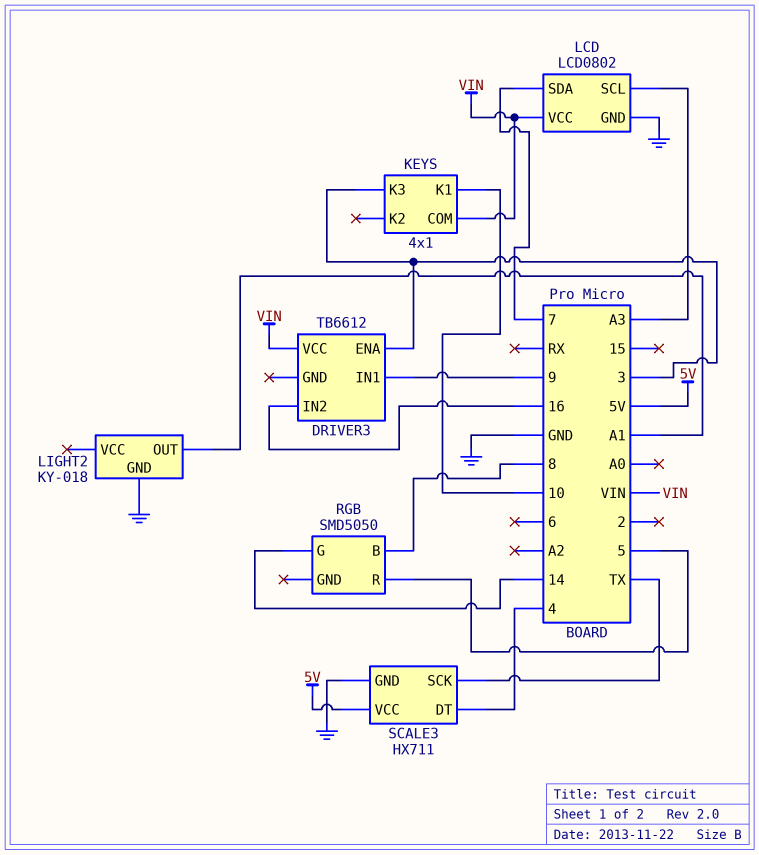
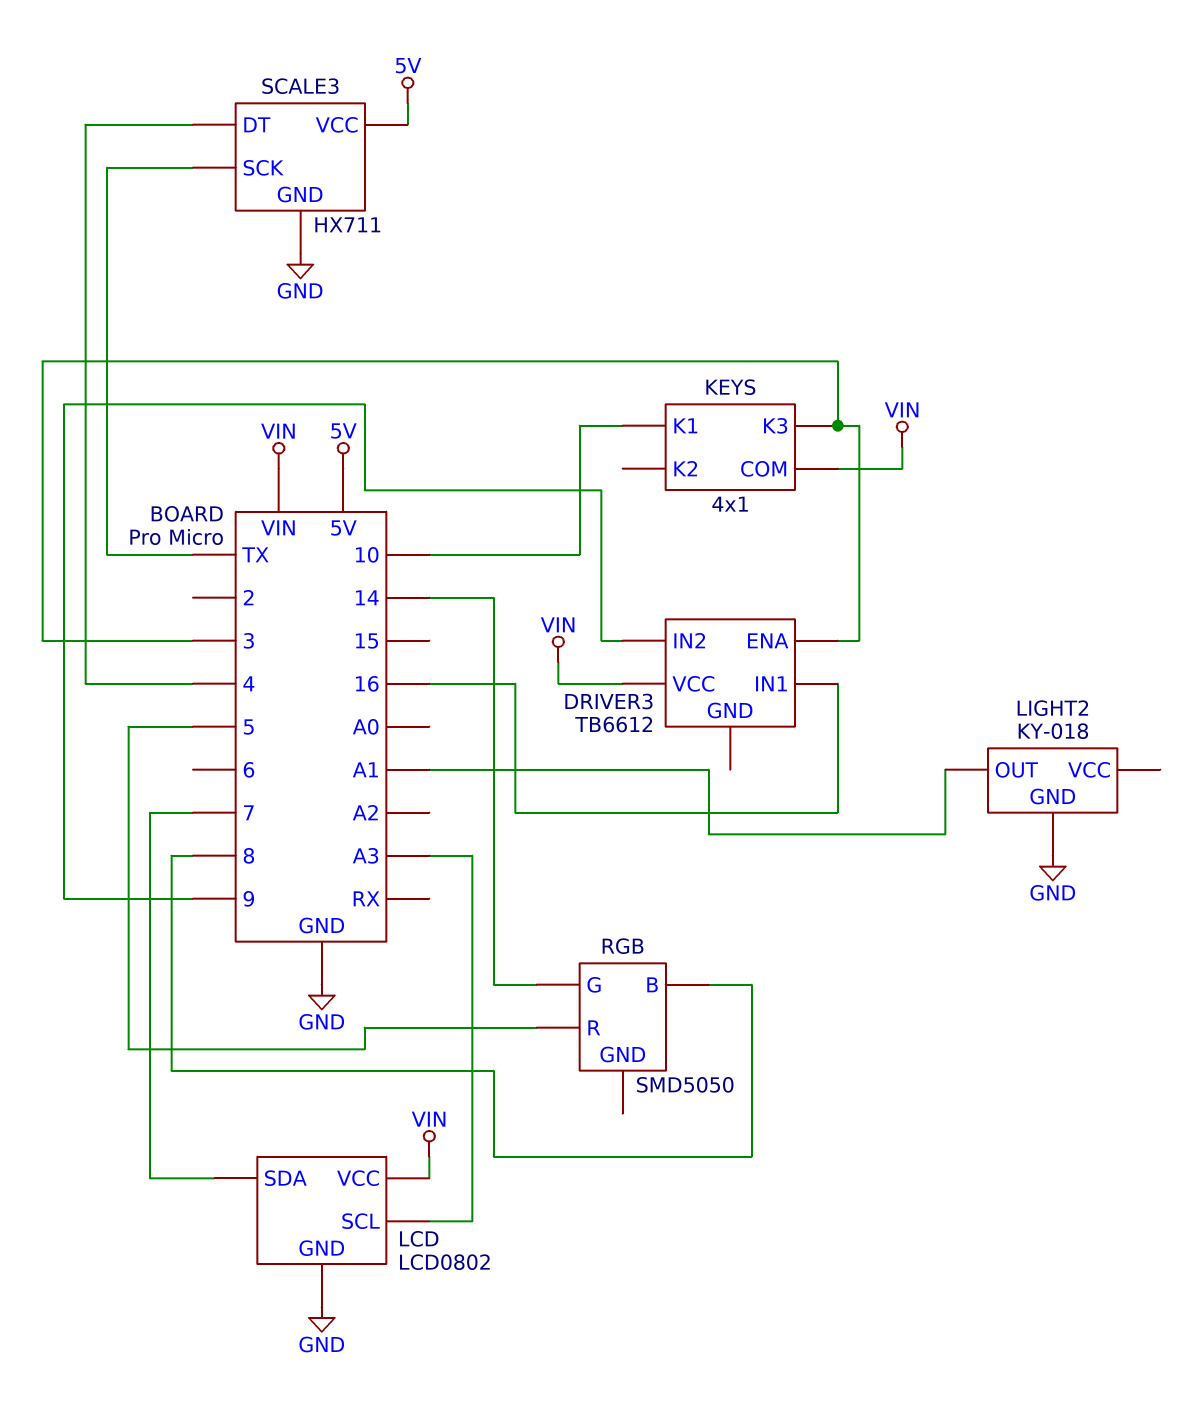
DRIVER3 pin IN1: 9 -> 16
DRIVER3 pin IN2: 16 -> 9

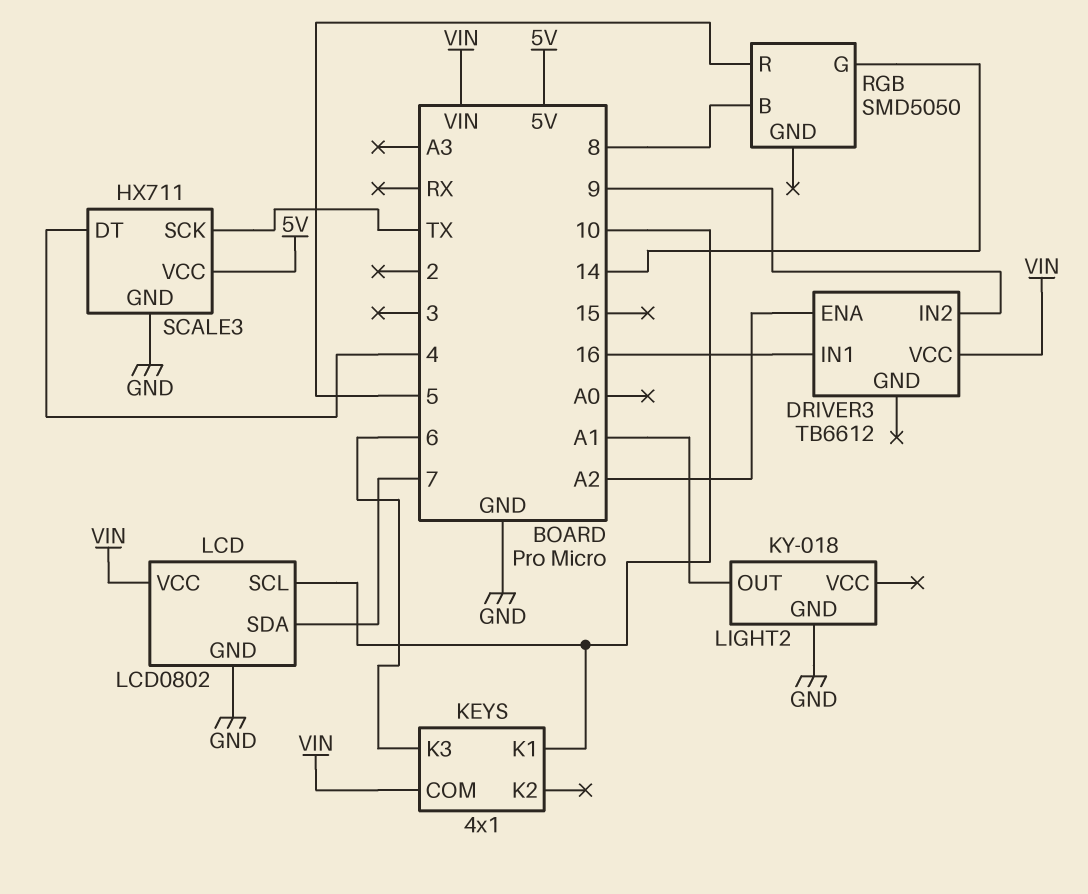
DRIVER3 pin ENA: 3 -> A2
KEYS pin K3: 3 -> 6
LCD pin SCL: A3 -> 10

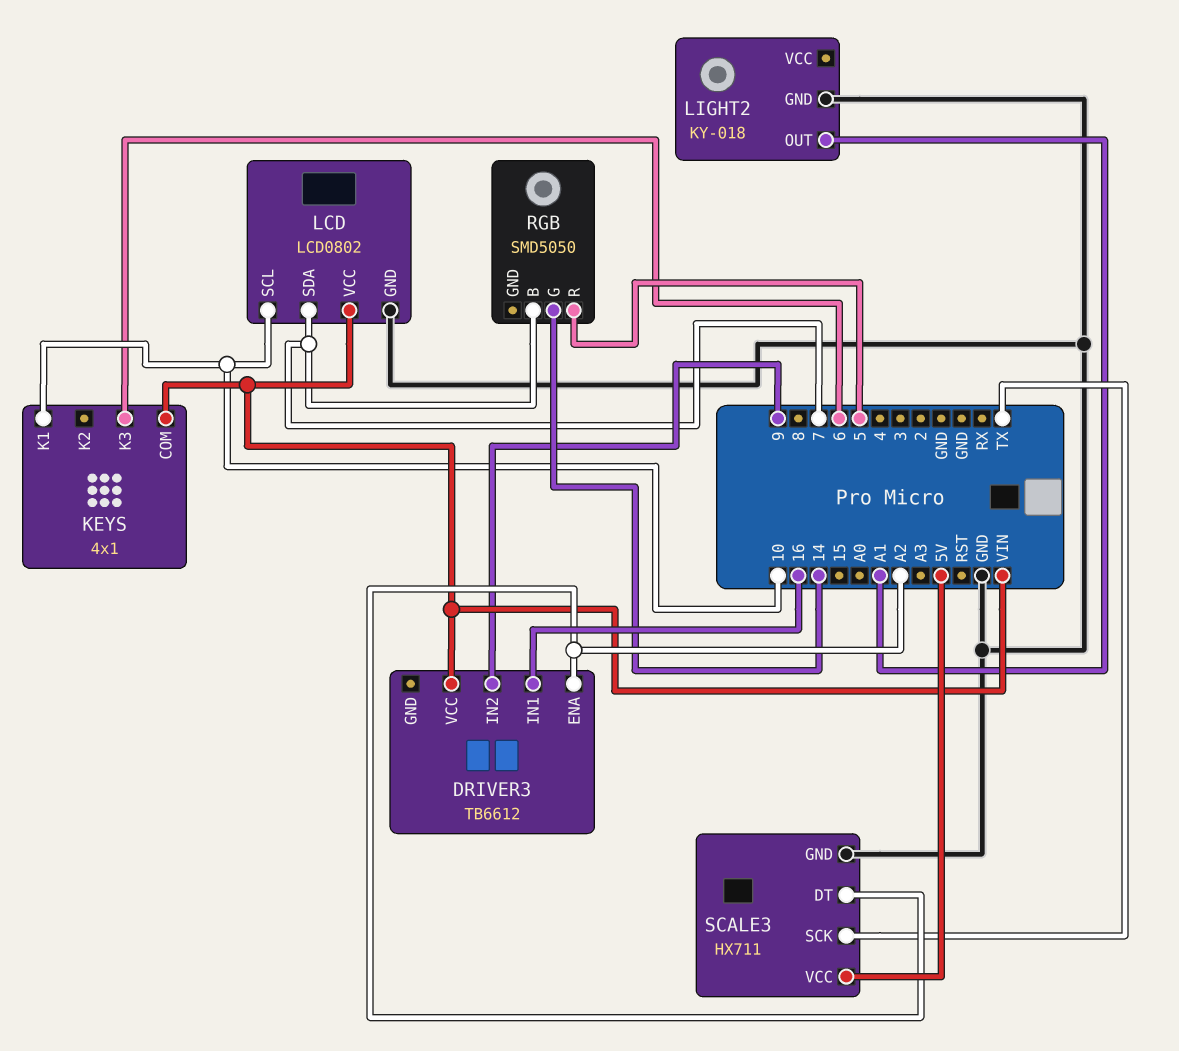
RGB pin B: 8 -> 7
SCALE3 pin DT: 4 -> A2

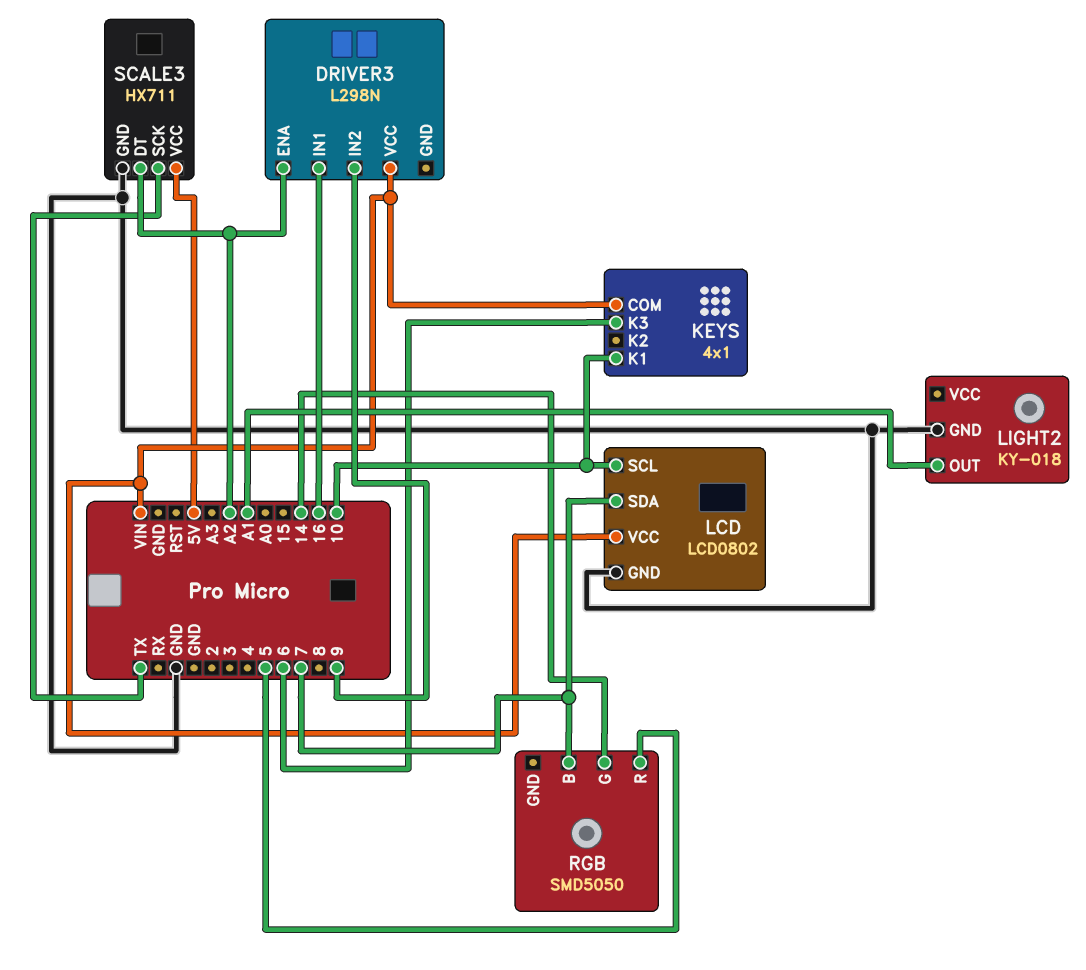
DRIVER3: TB6612 -> L298N

